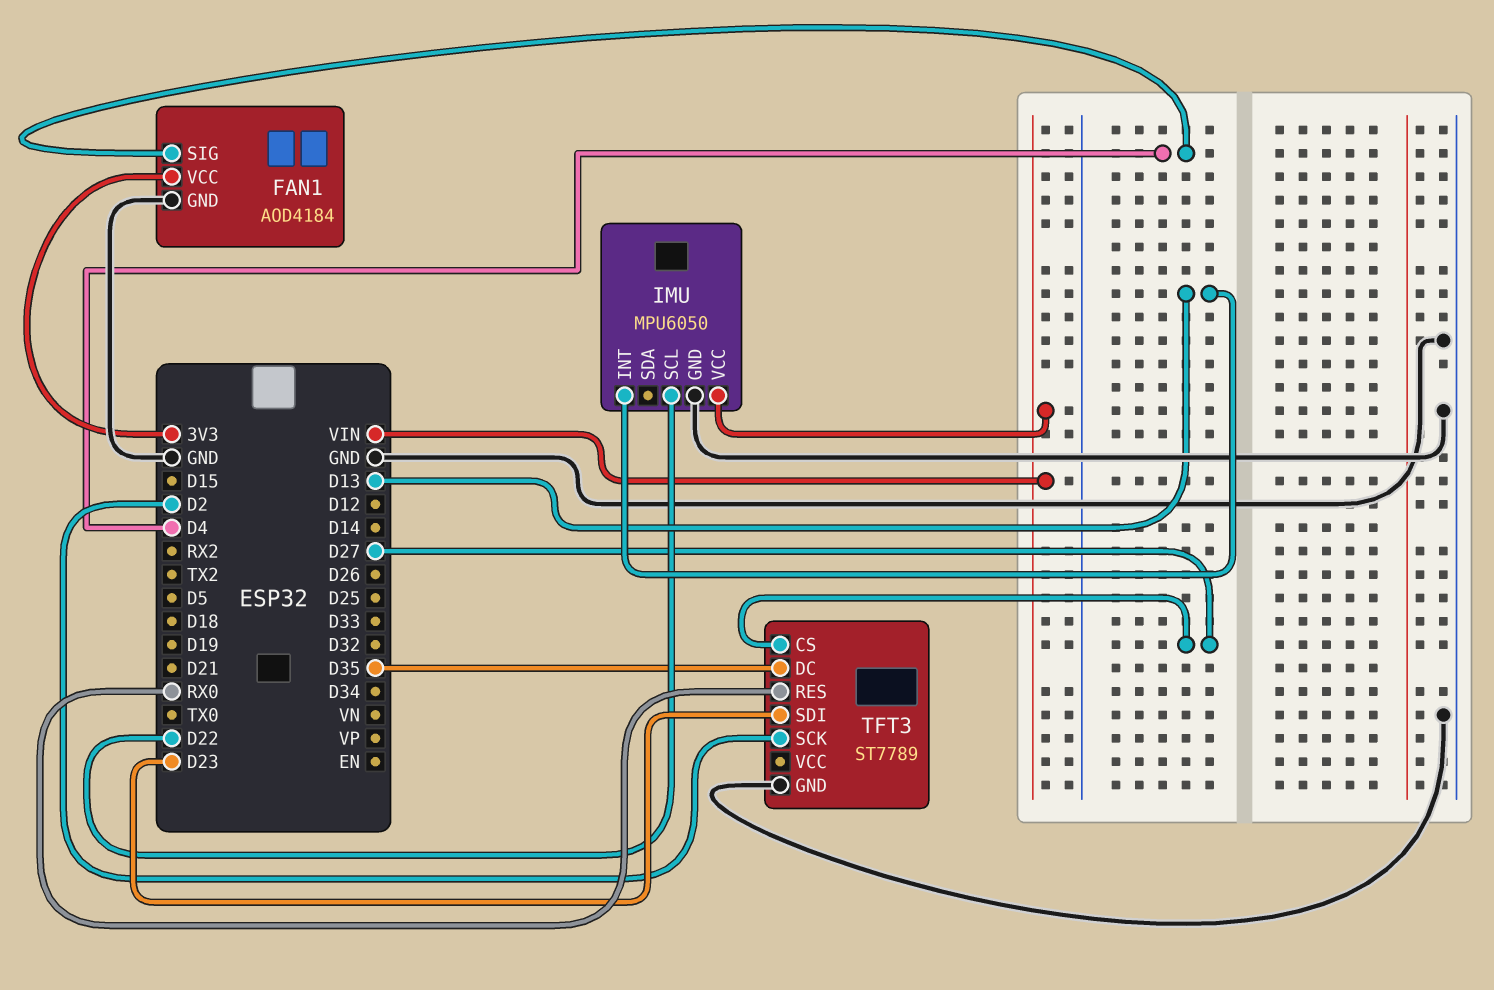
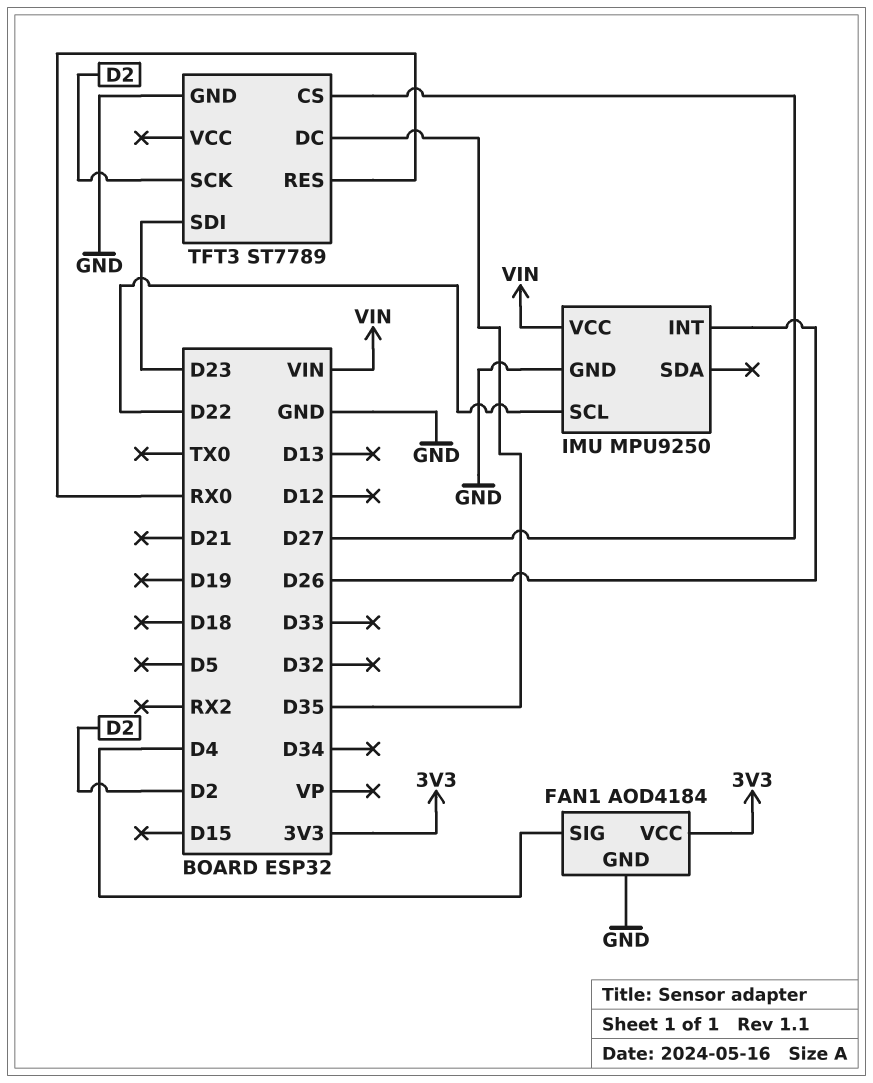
IMU: MPU6050 -> MPU9250
IMU pin INT: D13 -> D26

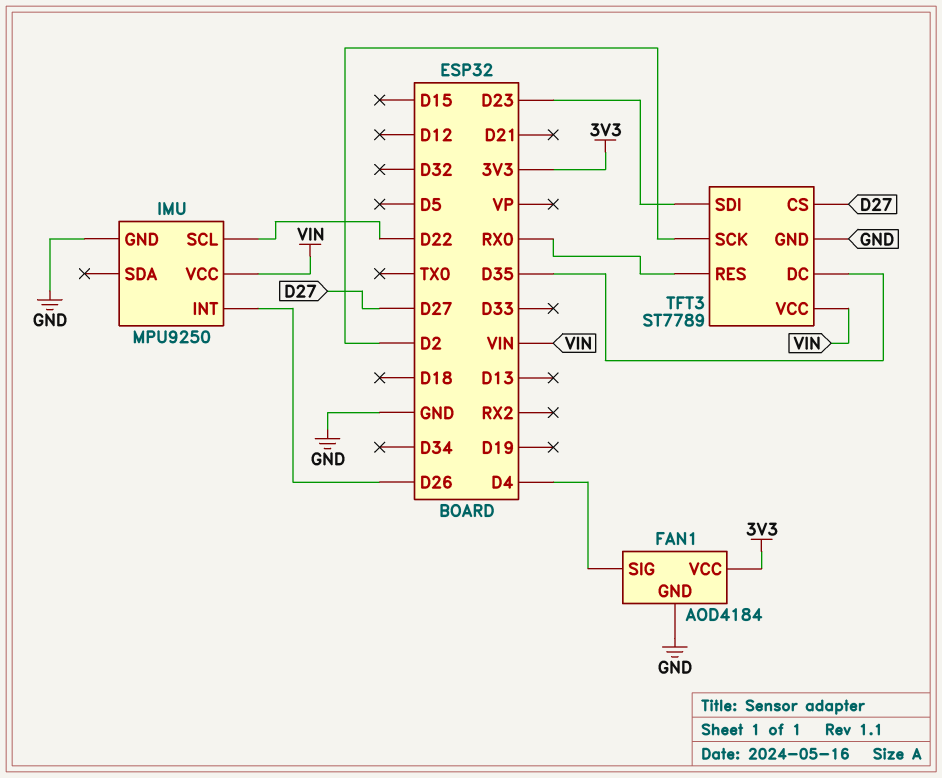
TFT3 pin VCC: none -> VIN

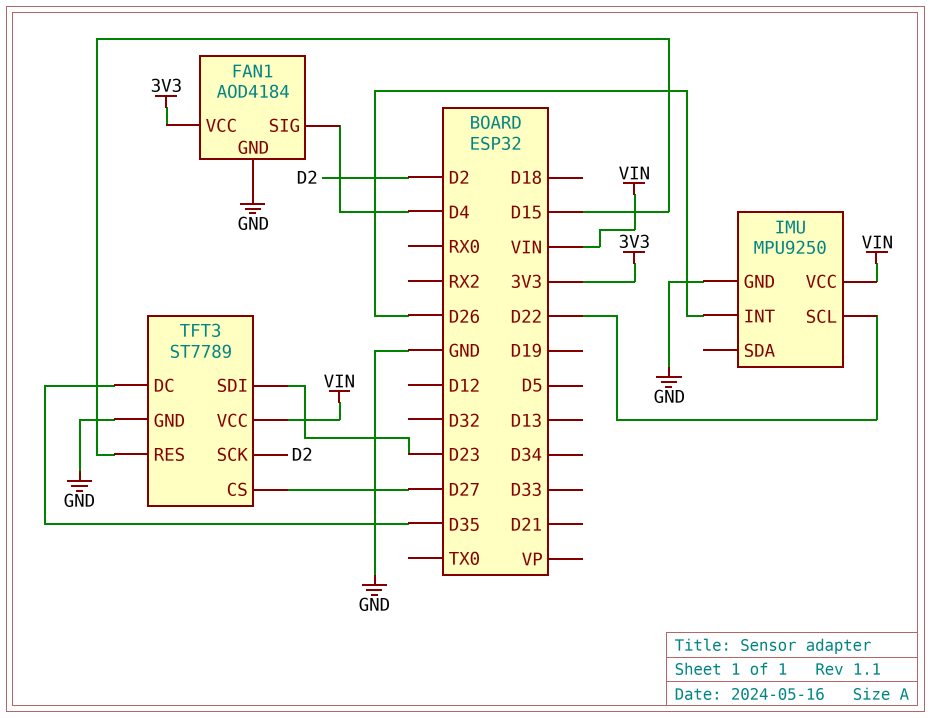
TFT3 pin RES: RX0 -> D15

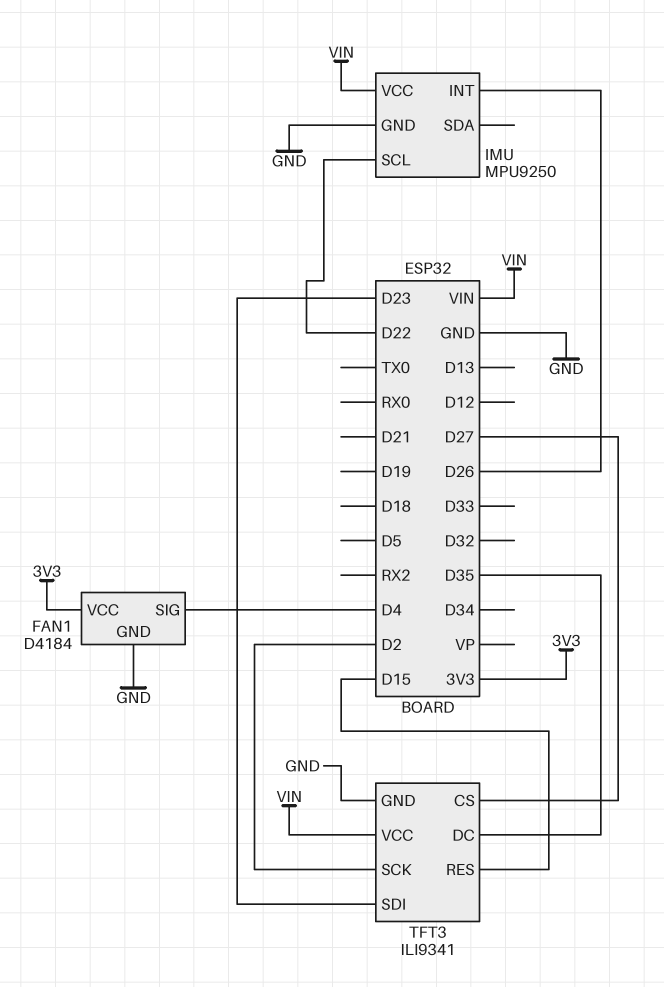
FAN1: AOD4184 -> D4184
TFT3: ST7789 -> ILI9341

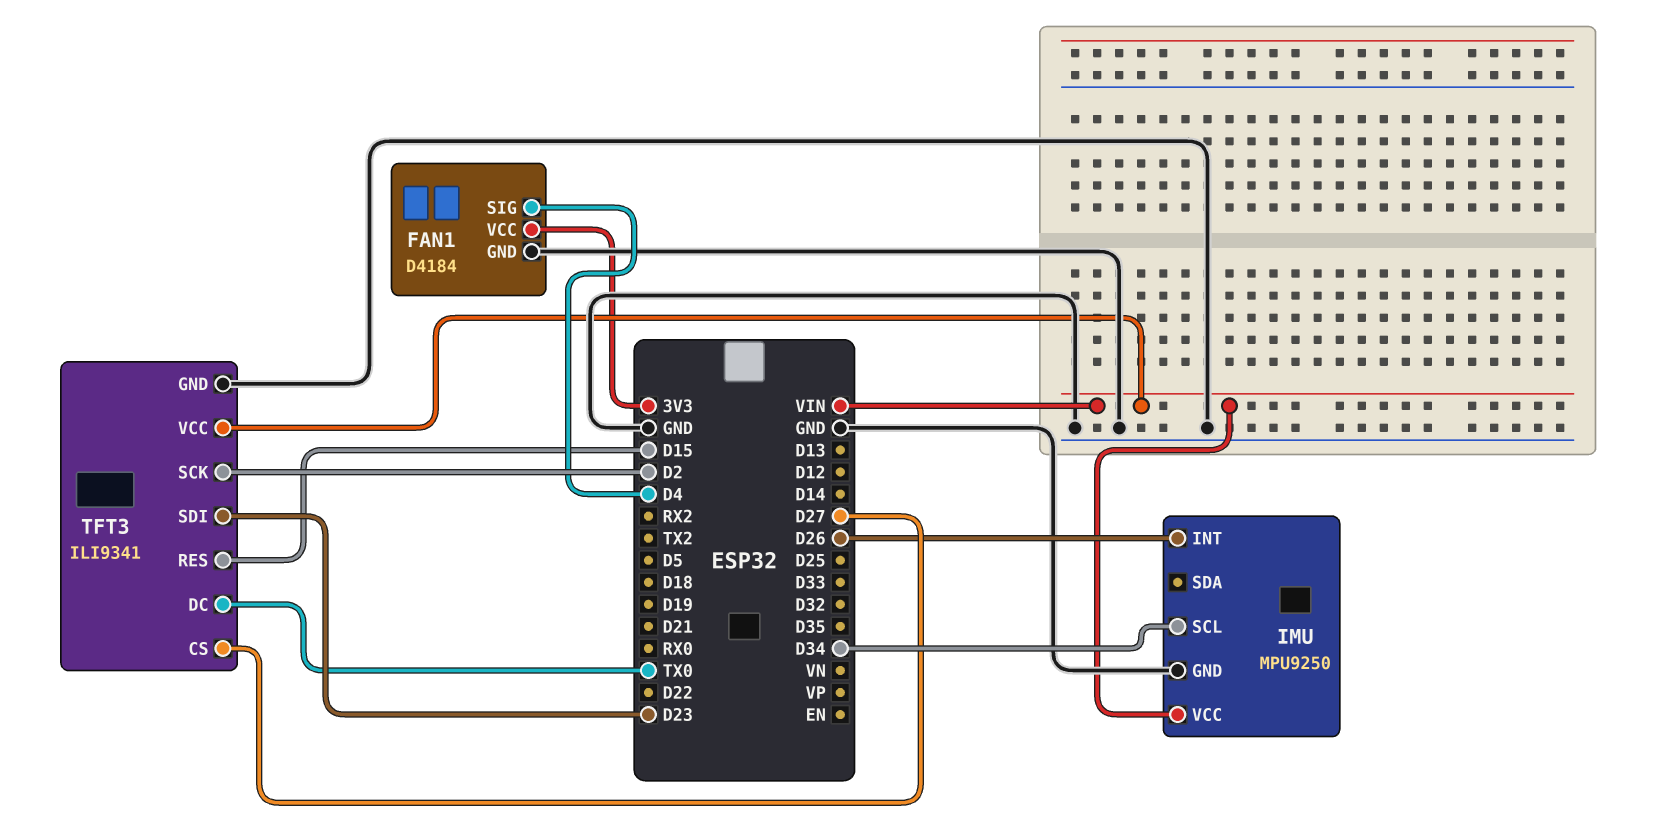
IMU pin SCL: D22 -> D34
TFT3 pin DC: D35 -> TX0

